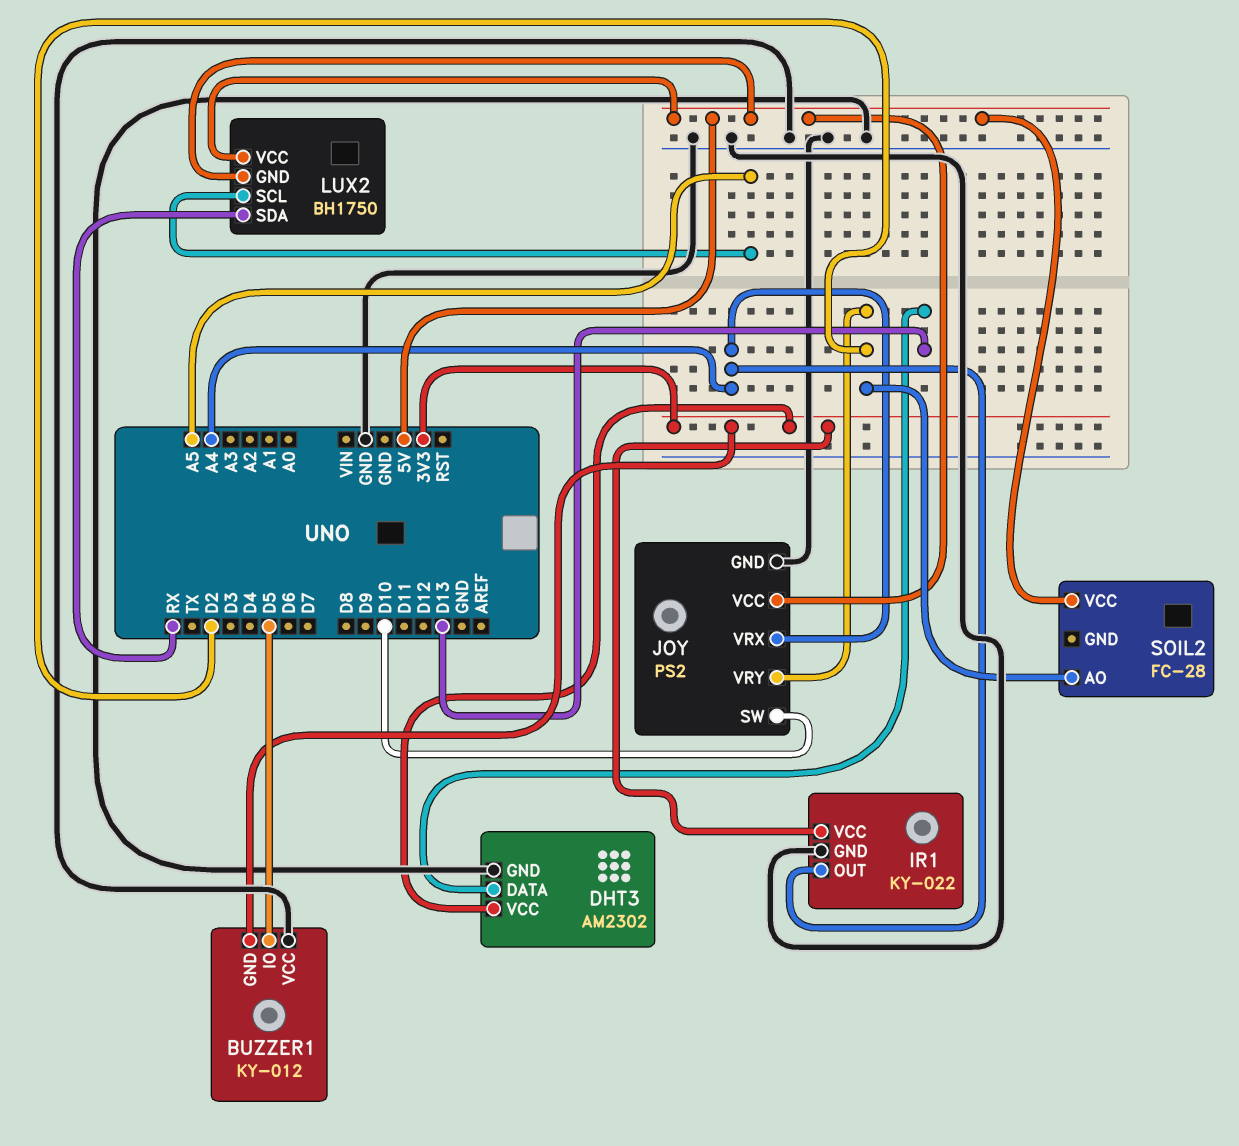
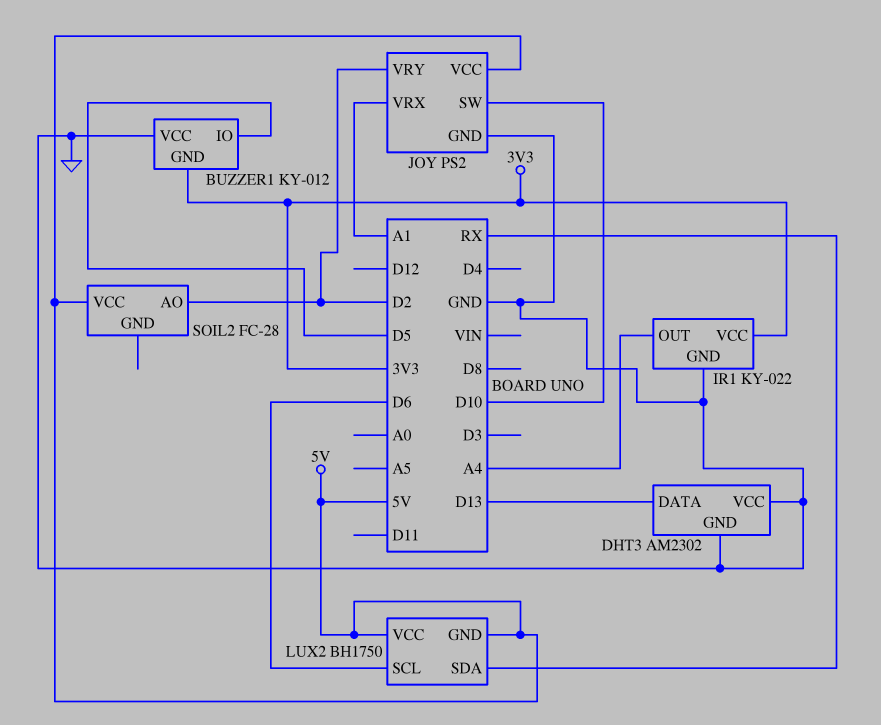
DHT3 pin VCC: 3V3 -> GND
JOY pin VRX: A4 -> A1
LUX2 pin SCL: A5 -> D6

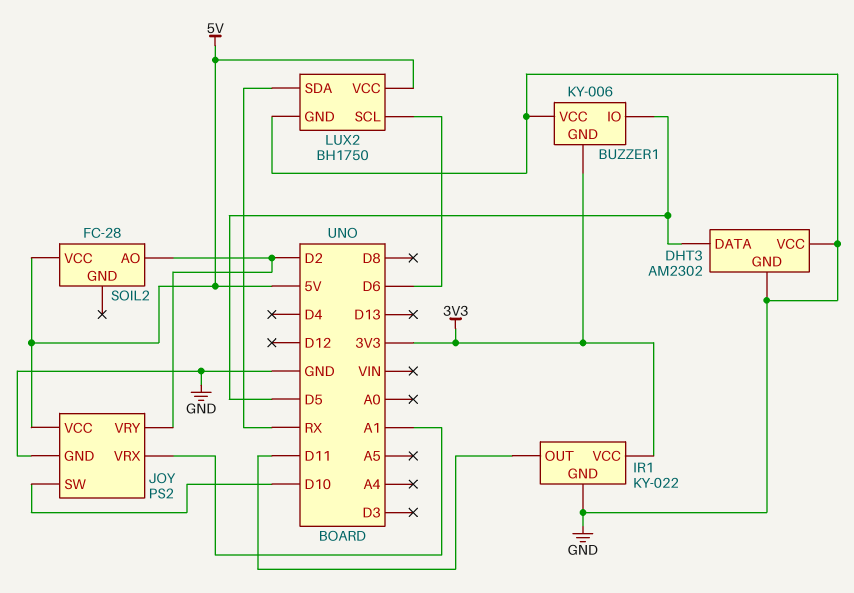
BUZZER1: KY-012 -> KY-006
DHT3 pin DATA: D13 -> D5
IR1 pin OUT: A4 -> D11
LUX2 pin GND: 5V -> GND

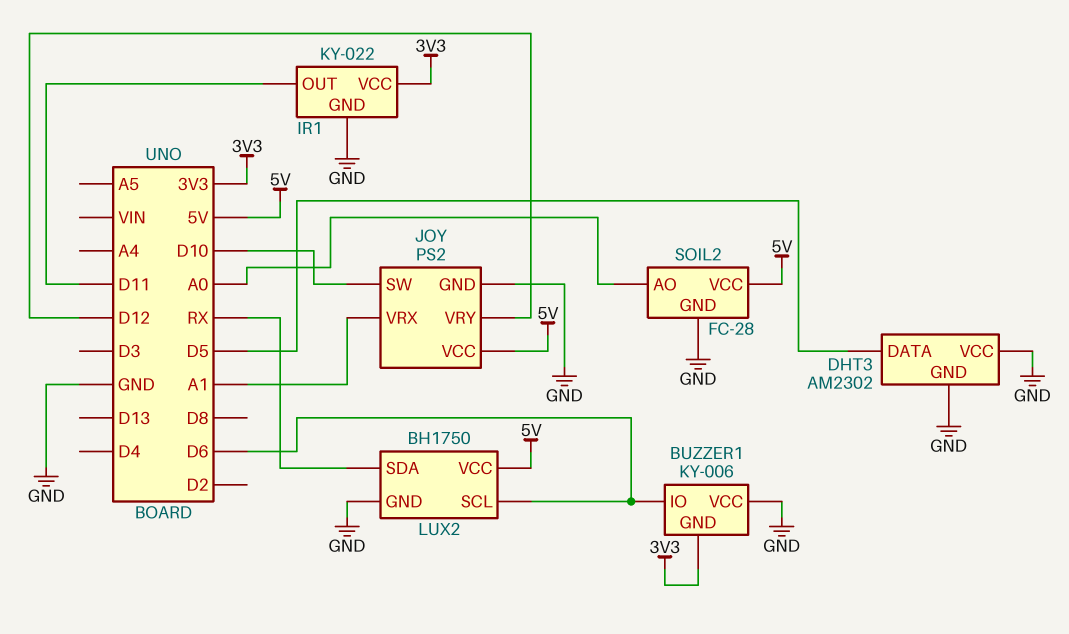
BUZZER1 pin IO: D5 -> D6
JOY pin VRY: D2 -> D12
SOIL2 pin AO: D2 -> A0
SOIL2 pin GND: none -> GND

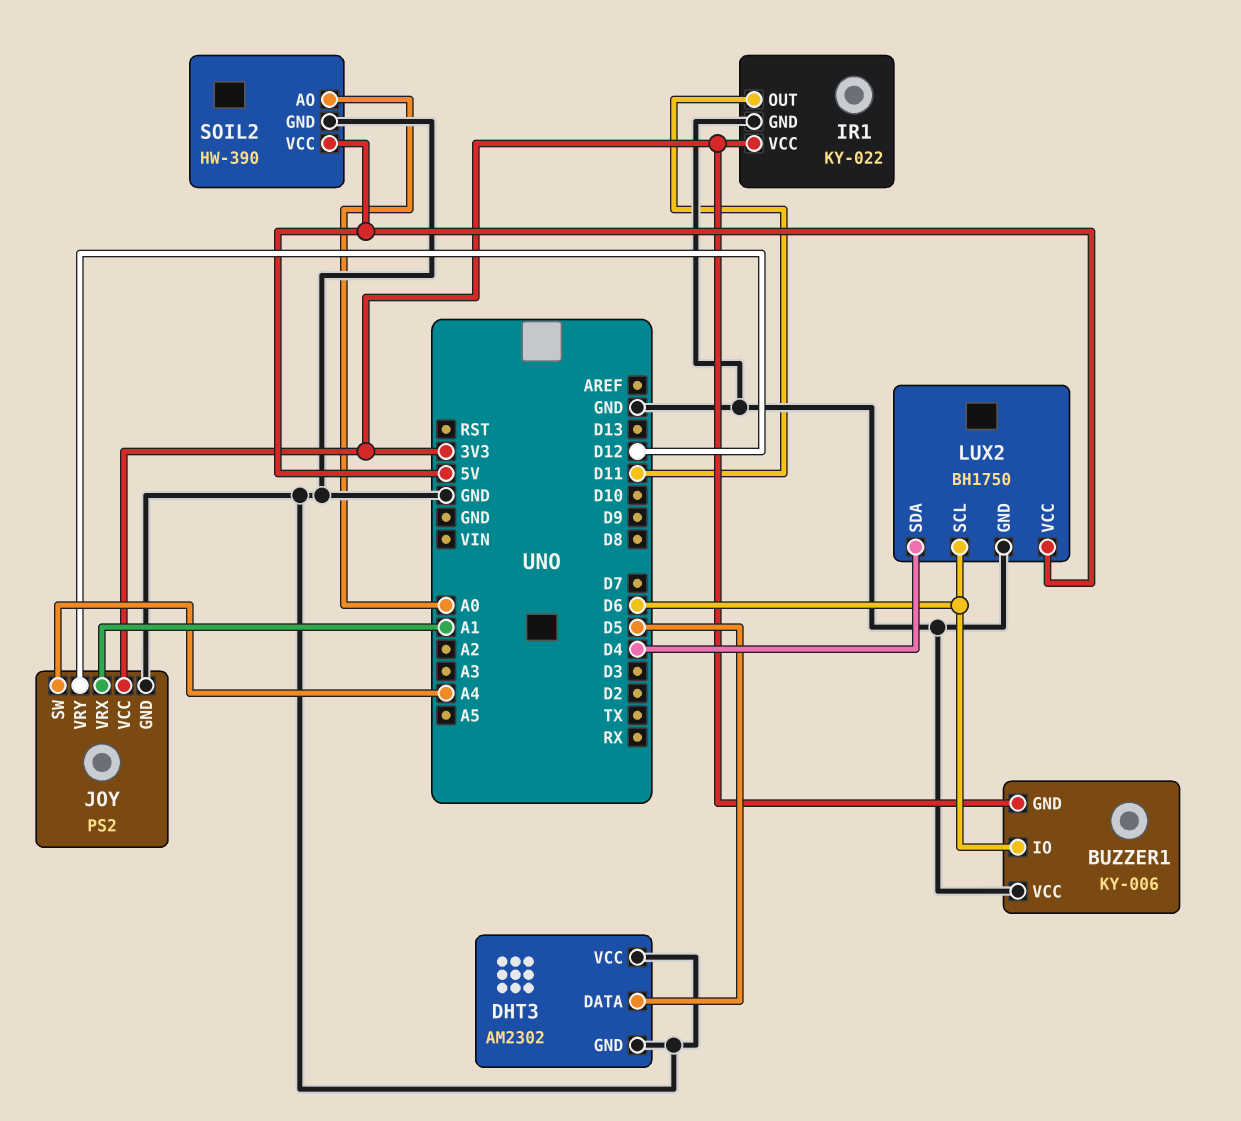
JOY pin SW: D10 -> A4
JOY pin VCC: 5V -> 3V3
LUX2 pin SDA: RX -> D4
SOIL2: FC-28 -> HW-390

